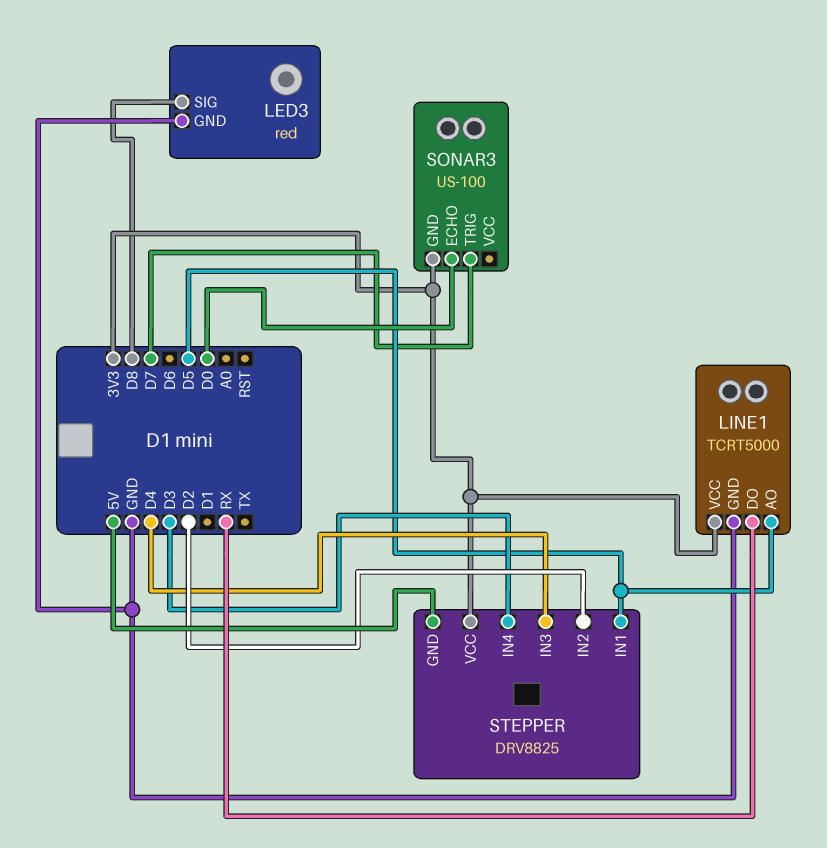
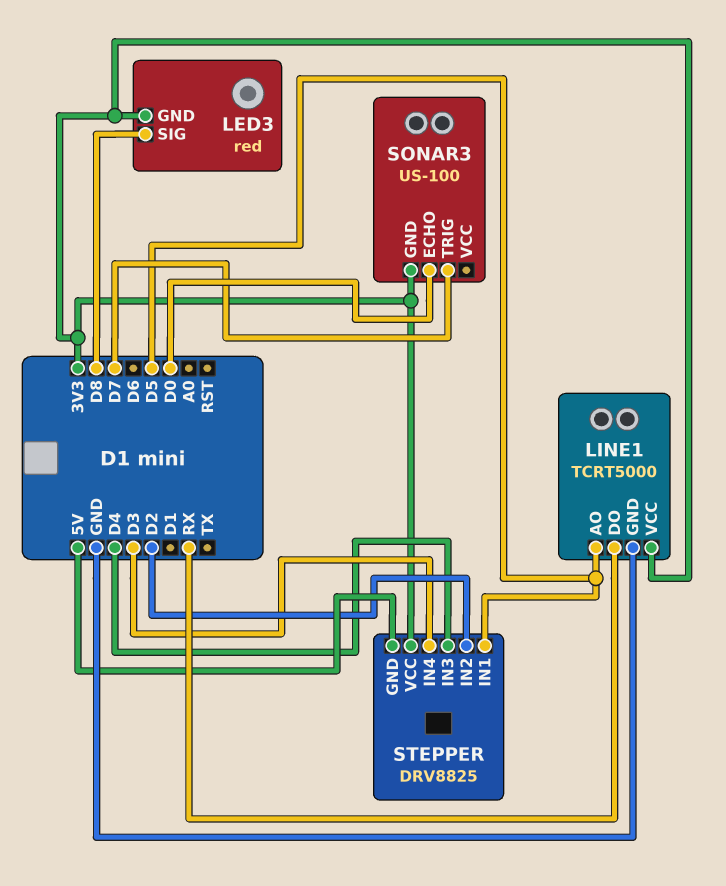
LED3 pin GND: GND -> 3V3

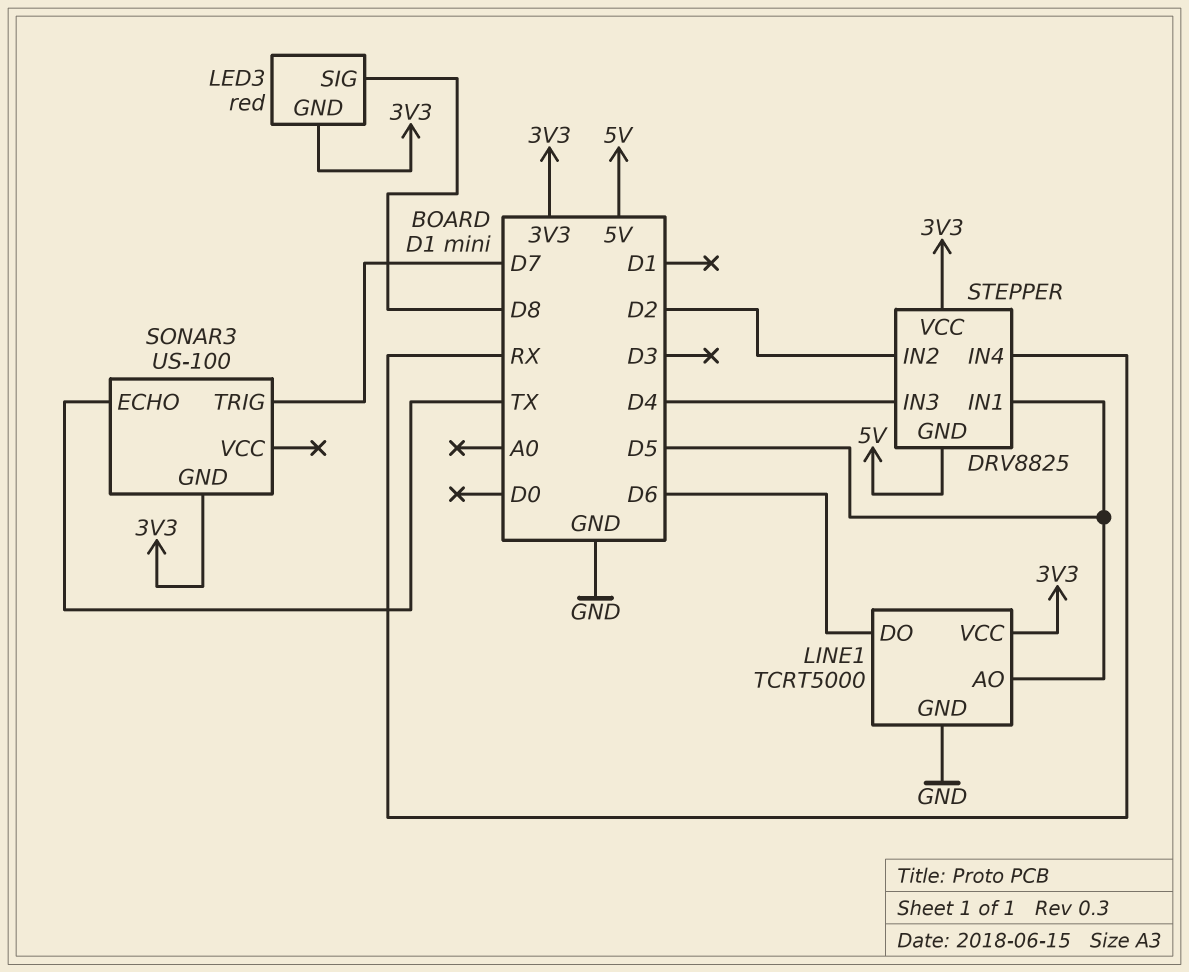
LINE1 pin DO: RX -> D6
SONAR3 pin ECHO: D0 -> TX
STEPPER pin IN4: D3 -> RX

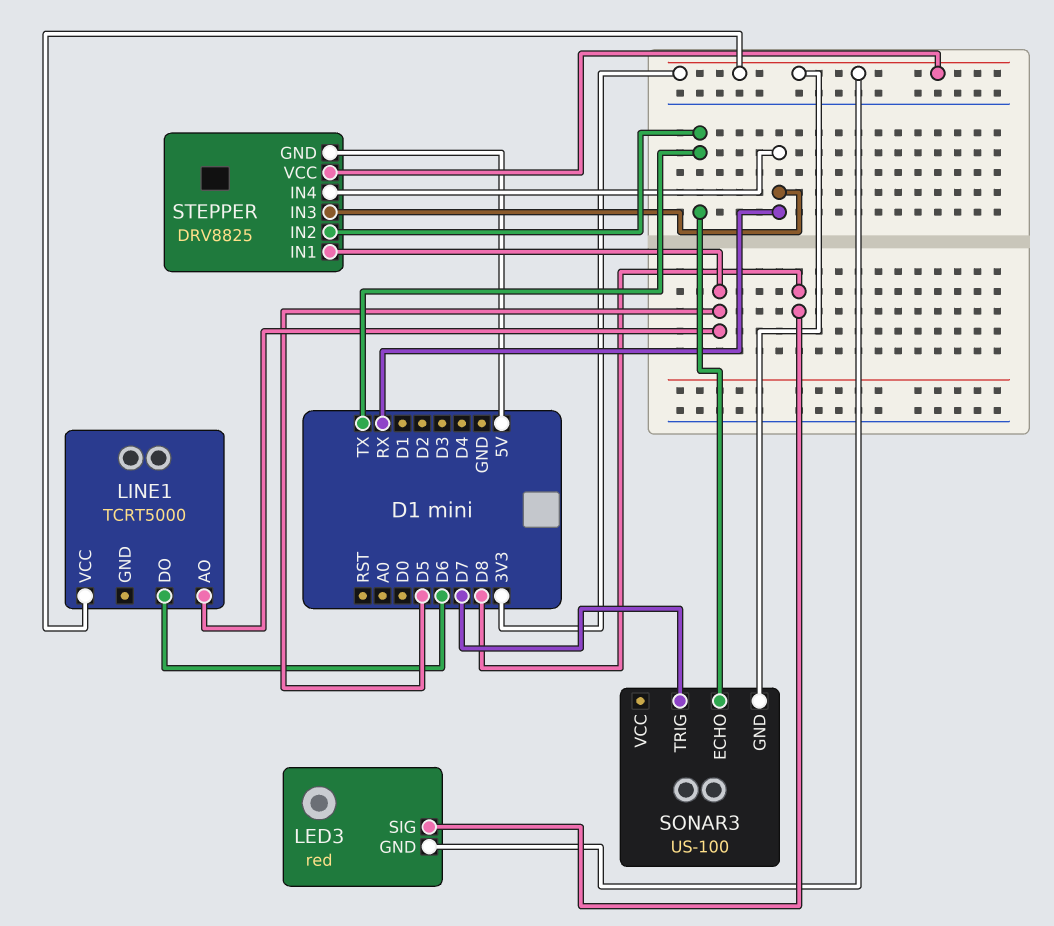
LINE1 pin GND: GND -> none
STEPPER pin IN2: D2 -> TX
STEPPER pin IN3: D4 -> RX

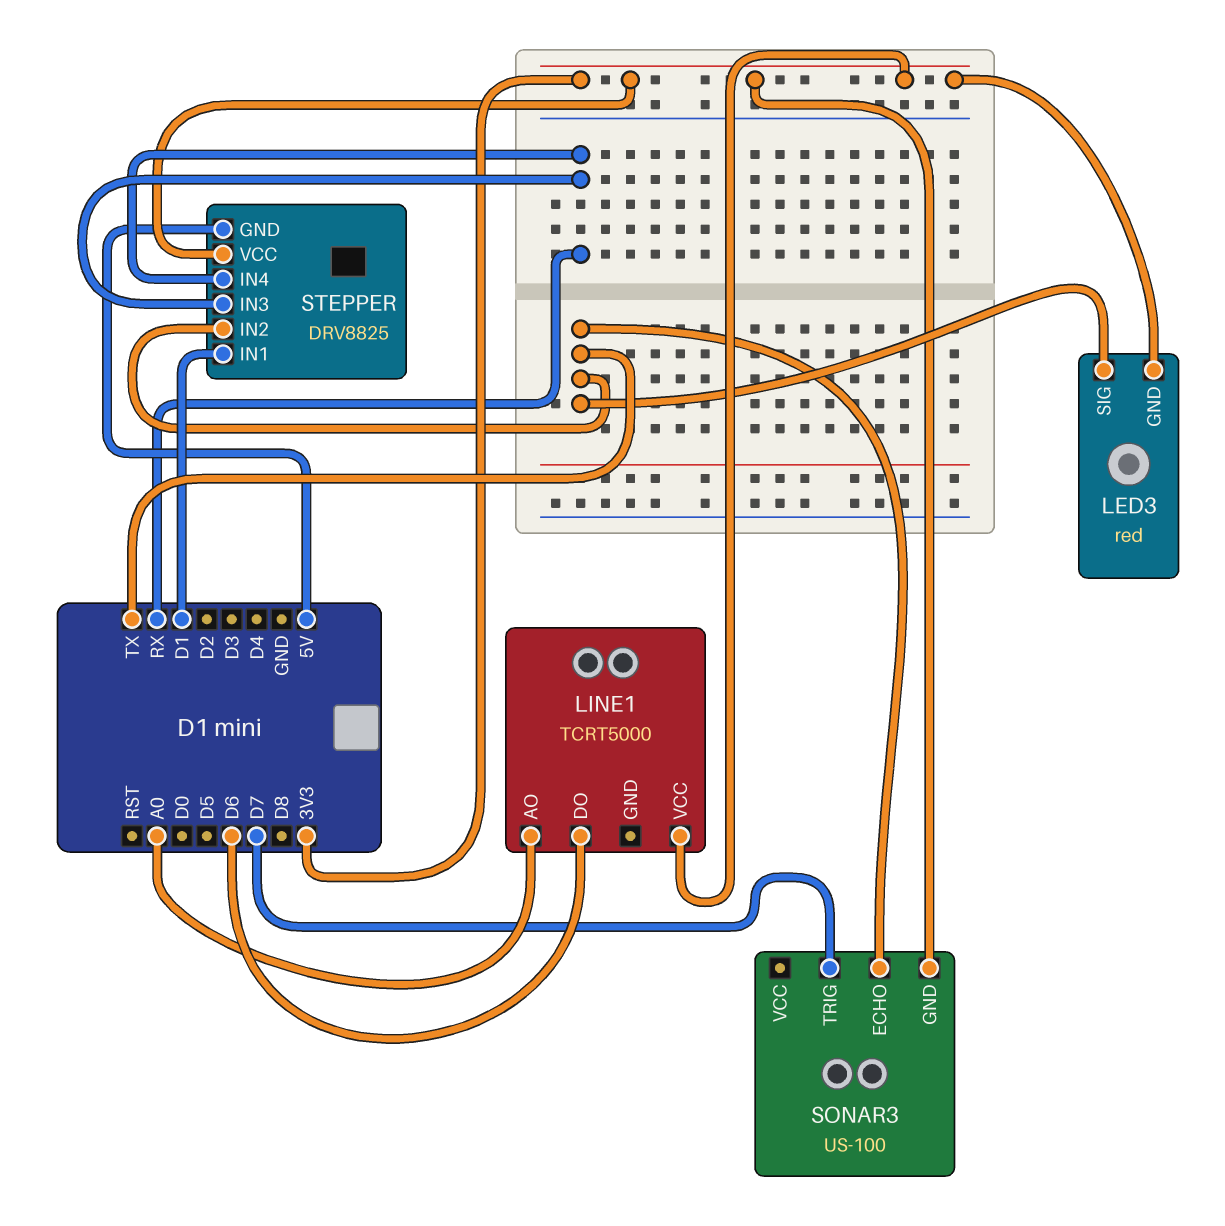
LED3 pin SIG: D8 -> TX
LINE1 pin AO: D5 -> A0
STEPPER pin IN1: D5 -> D1

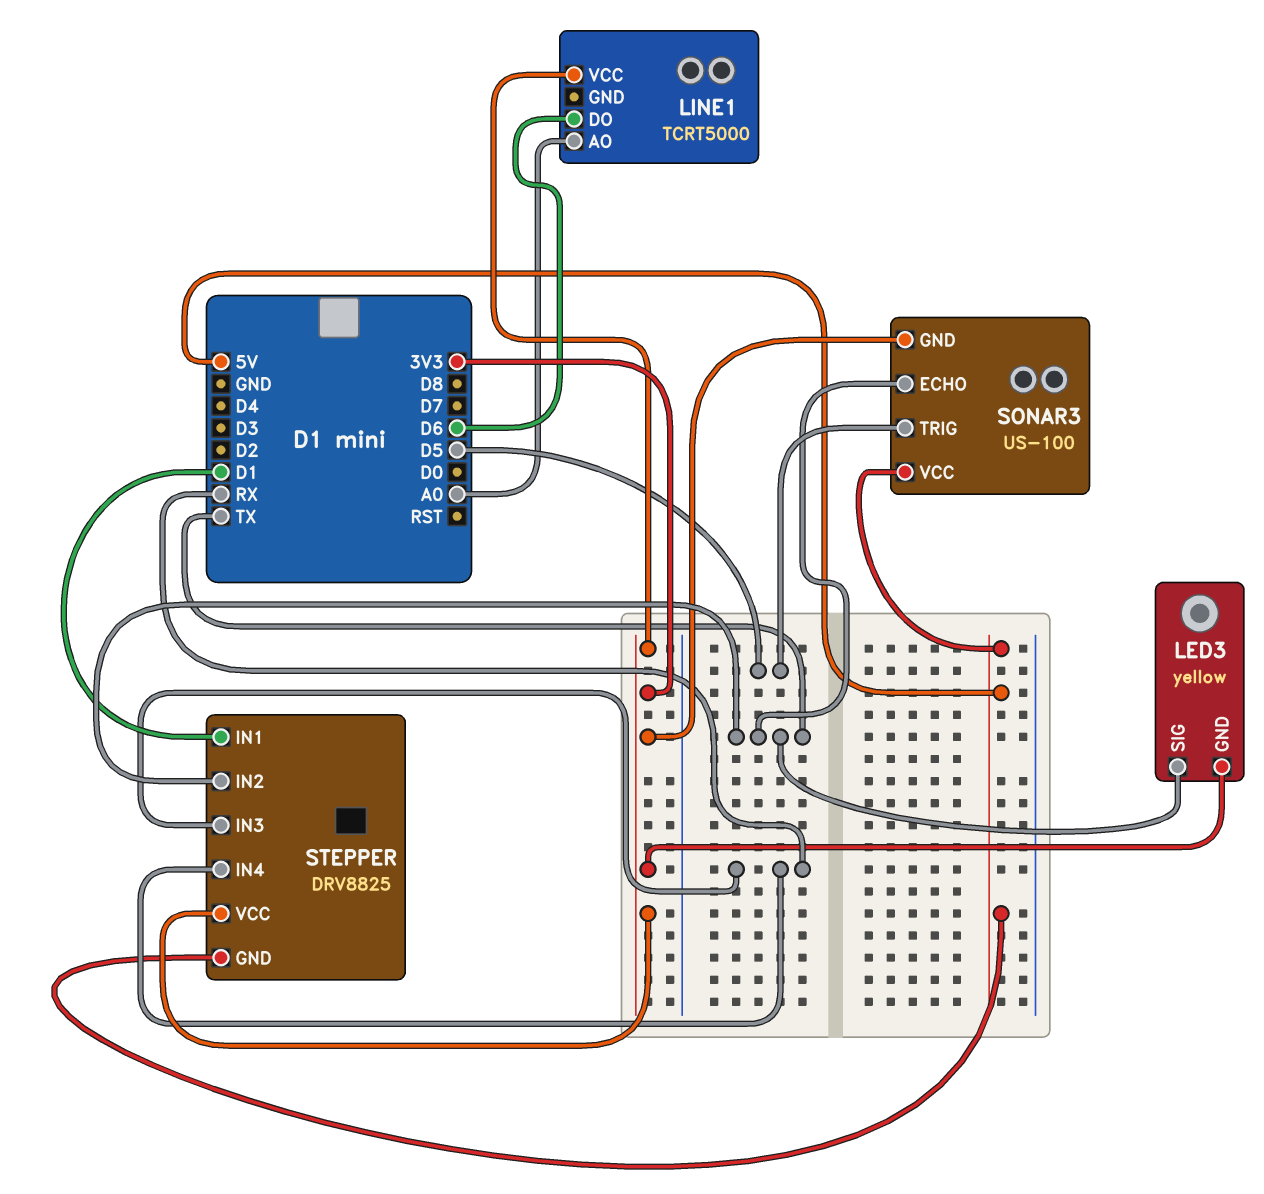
LED3: red -> yellow
SONAR3 pin TRIG: D7 -> D5
SONAR3 pin VCC: none -> 5V

